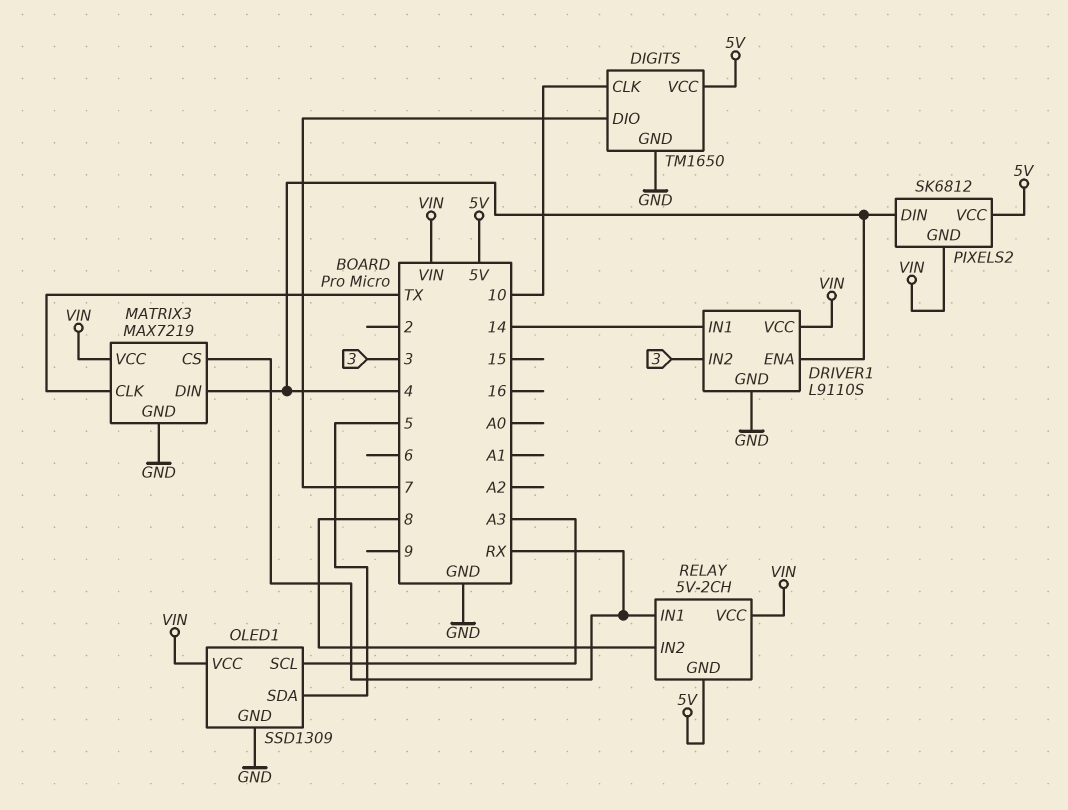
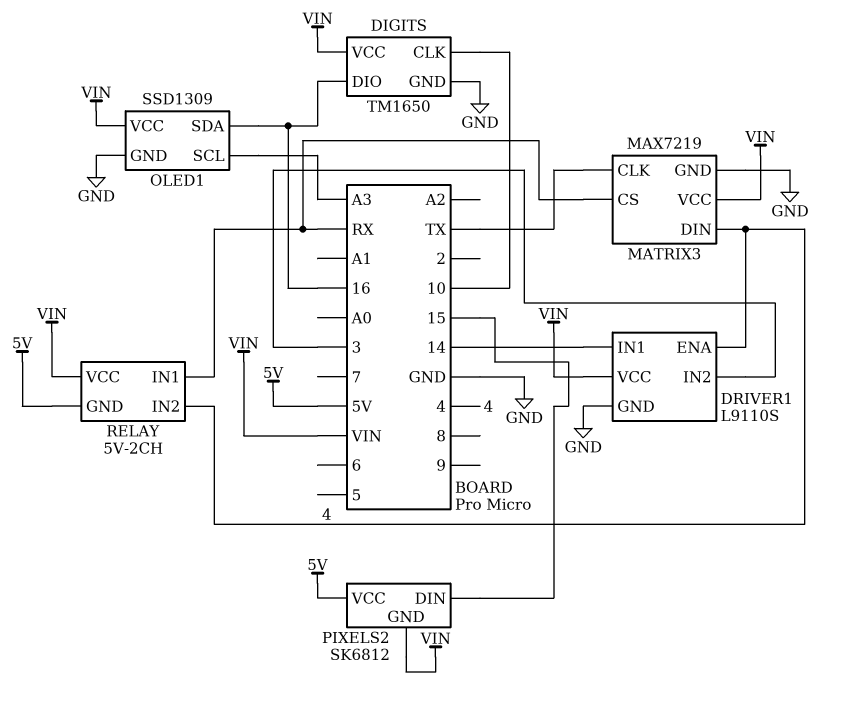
DIGITS pin DIO: 7 -> 16
DIGITS pin VCC: 5V -> VIN
OLED1 pin SDA: 5 -> 16
PIXELS2 pin DIN: 4 -> 15
RELAY pin IN2: 8 -> 4

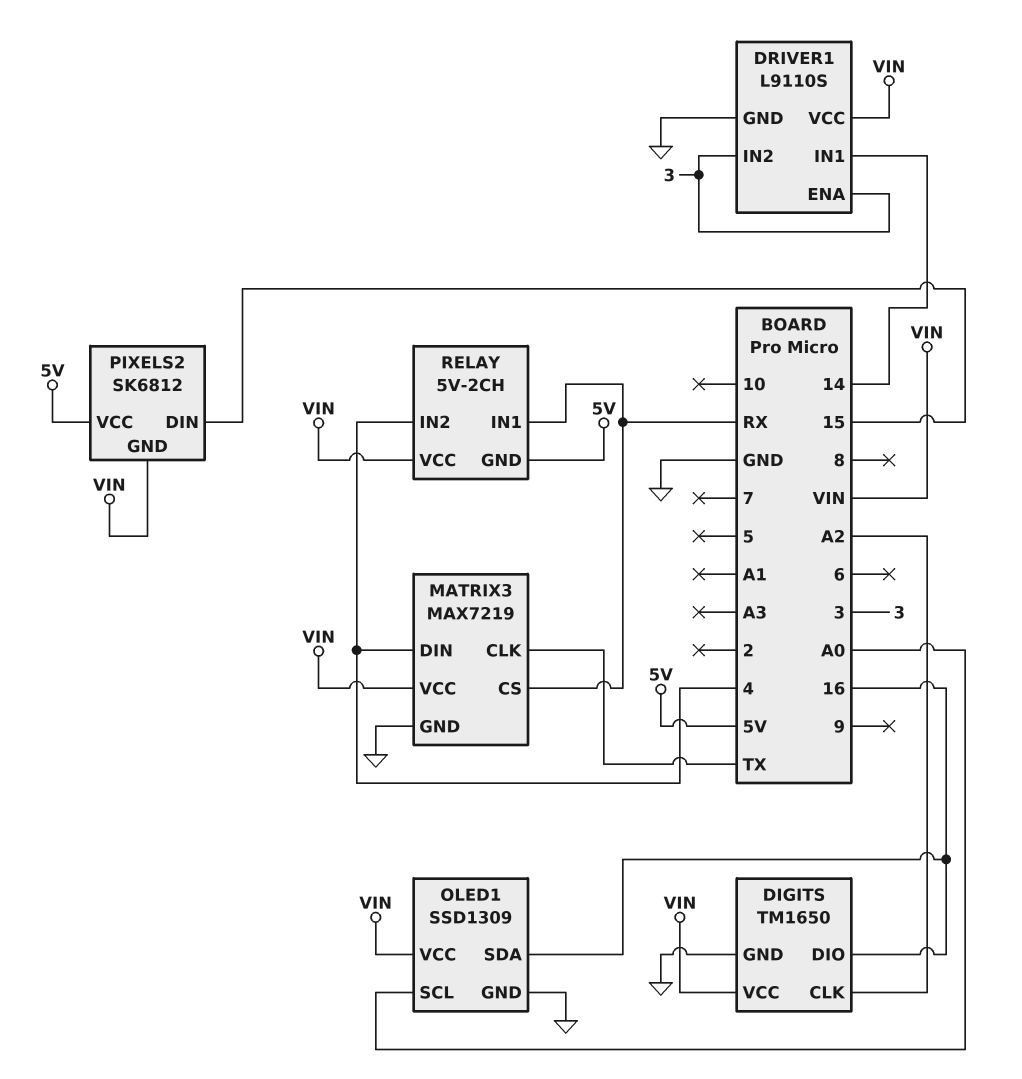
DIGITS pin CLK: 10 -> A2
DRIVER1 pin ENA: 4 -> 3
OLED1 pin SCL: A3 -> A0

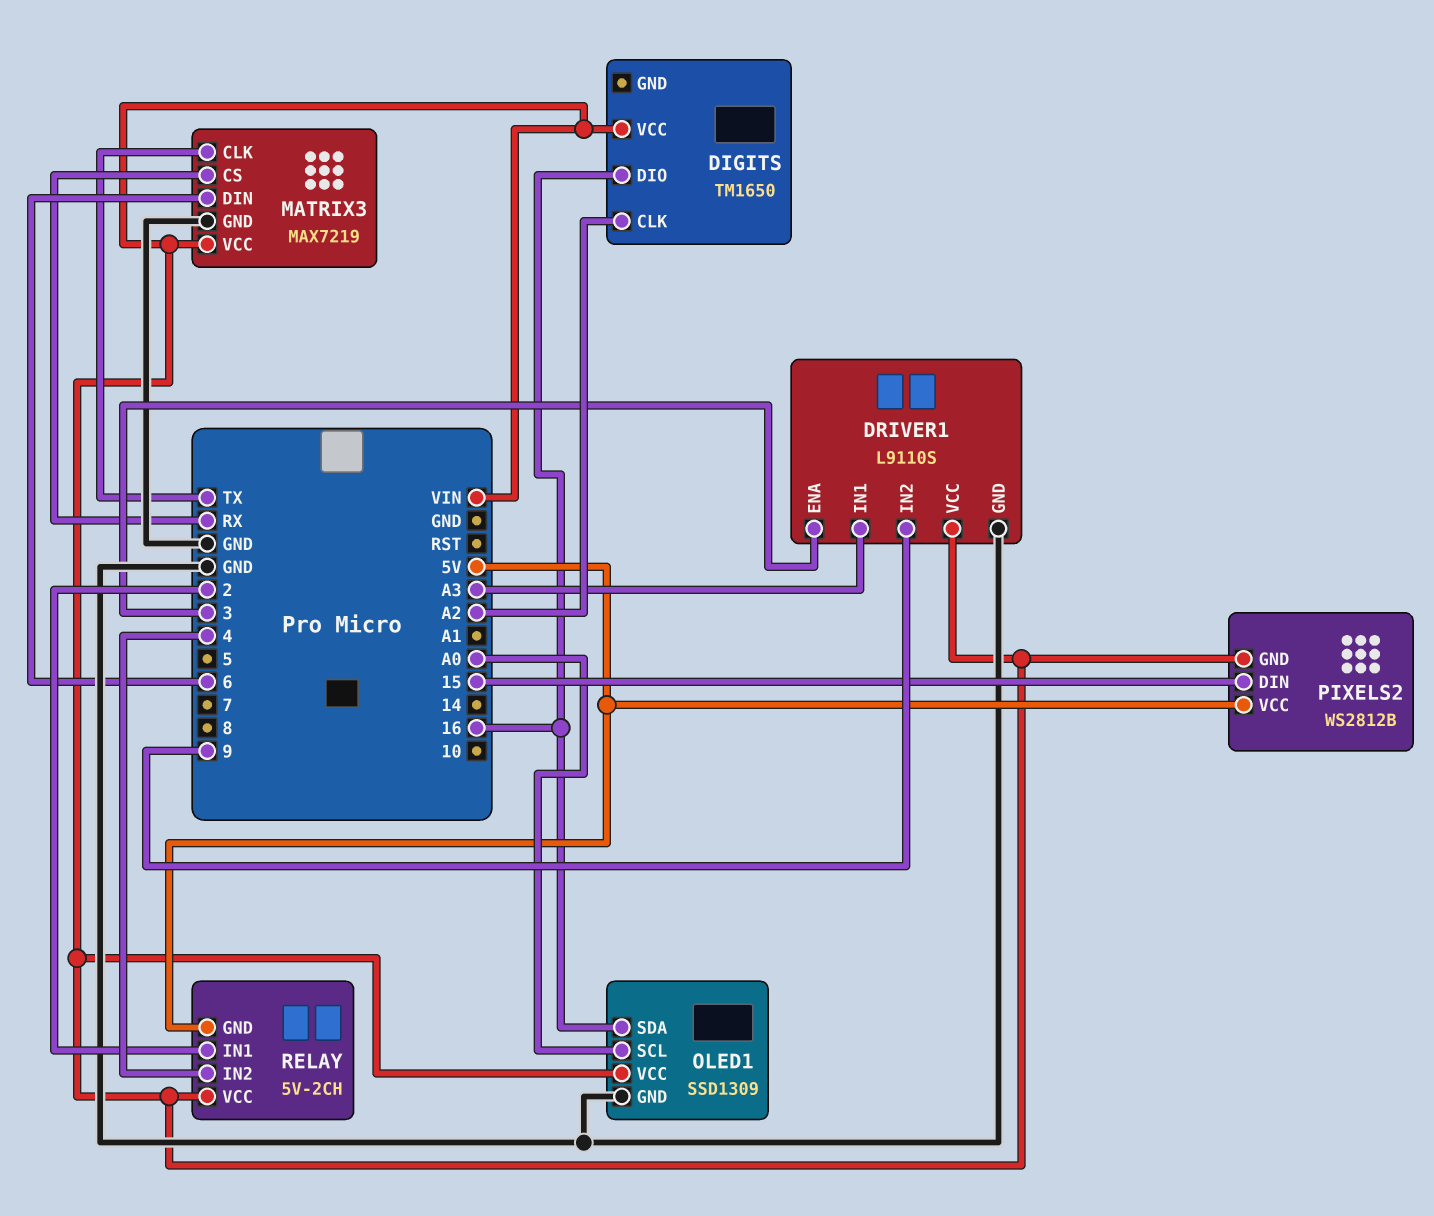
DIGITS pin GND: GND -> none
DRIVER1 pin IN1: 14 -> A3
DRIVER1 pin IN2: 3 -> 9
MATRIX3 pin DIN: 4 -> 6
PIXELS2: SK6812 -> WS2812B
RELAY pin IN1: RX -> 2

